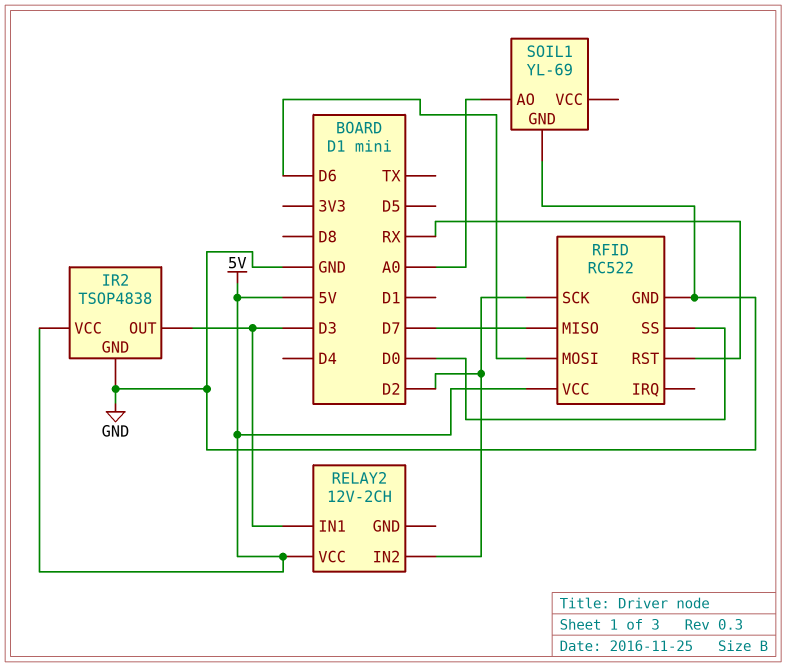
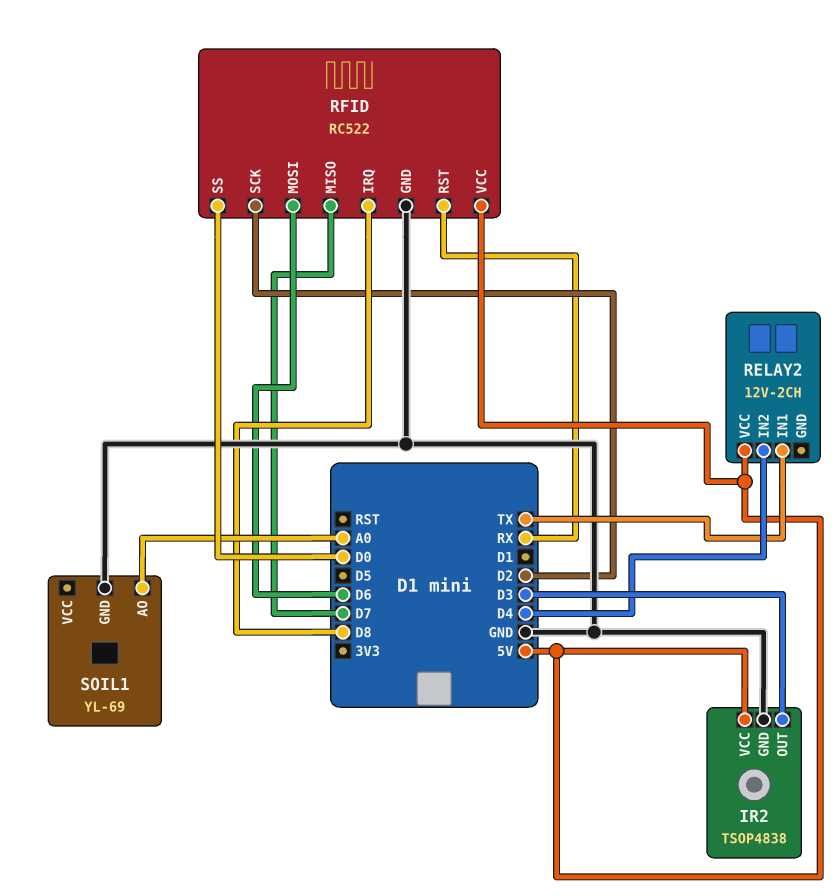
RELAY2 pin IN1: D3 -> TX
RELAY2 pin IN2: D2 -> D4
RFID pin IRQ: none -> D8

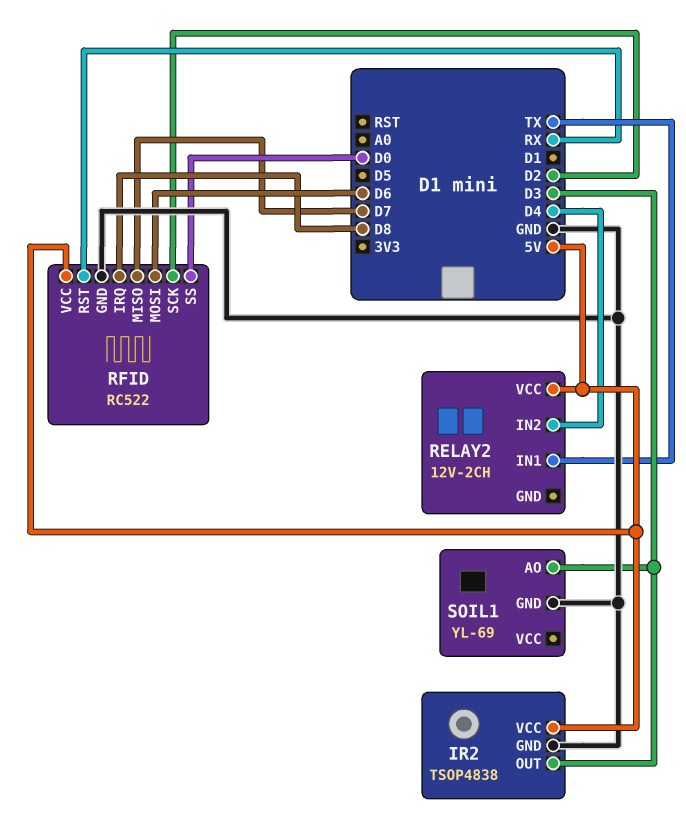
SOIL1 pin AO: A0 -> D3

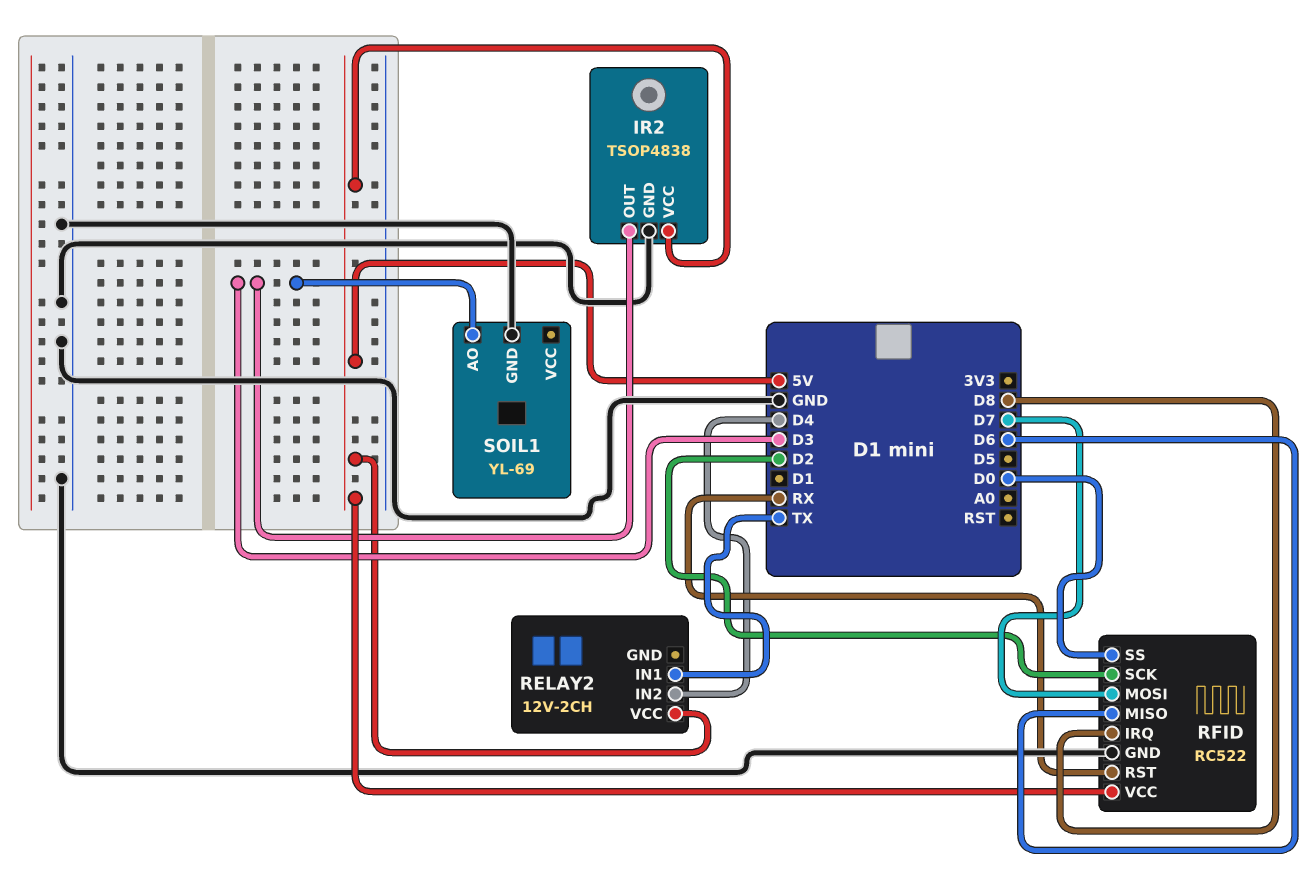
RFID pin MISO: D7 -> D6
RFID pin MOSI: D6 -> D7

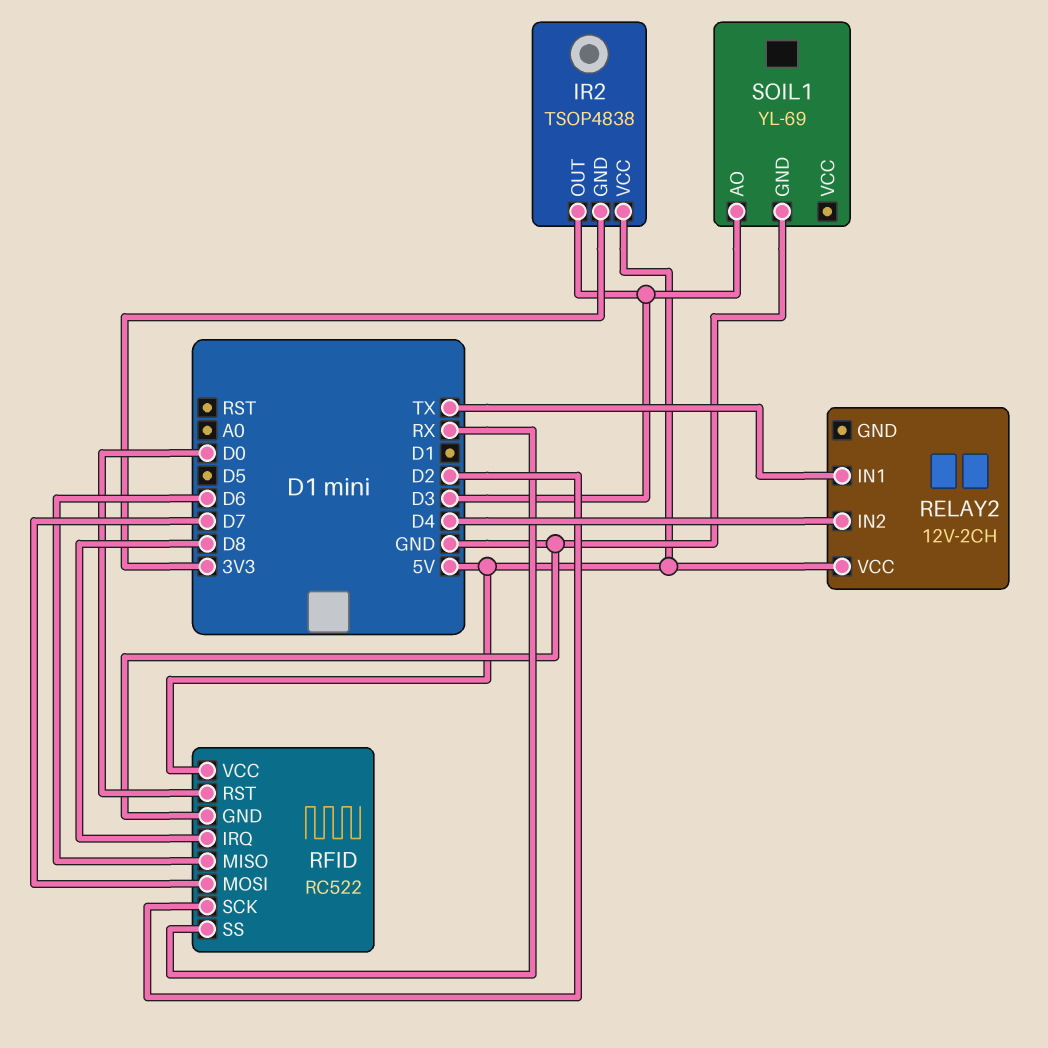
IR2 pin GND: GND -> 3V3
RFID pin RST: RX -> D0
RFID pin SS: D0 -> RX

